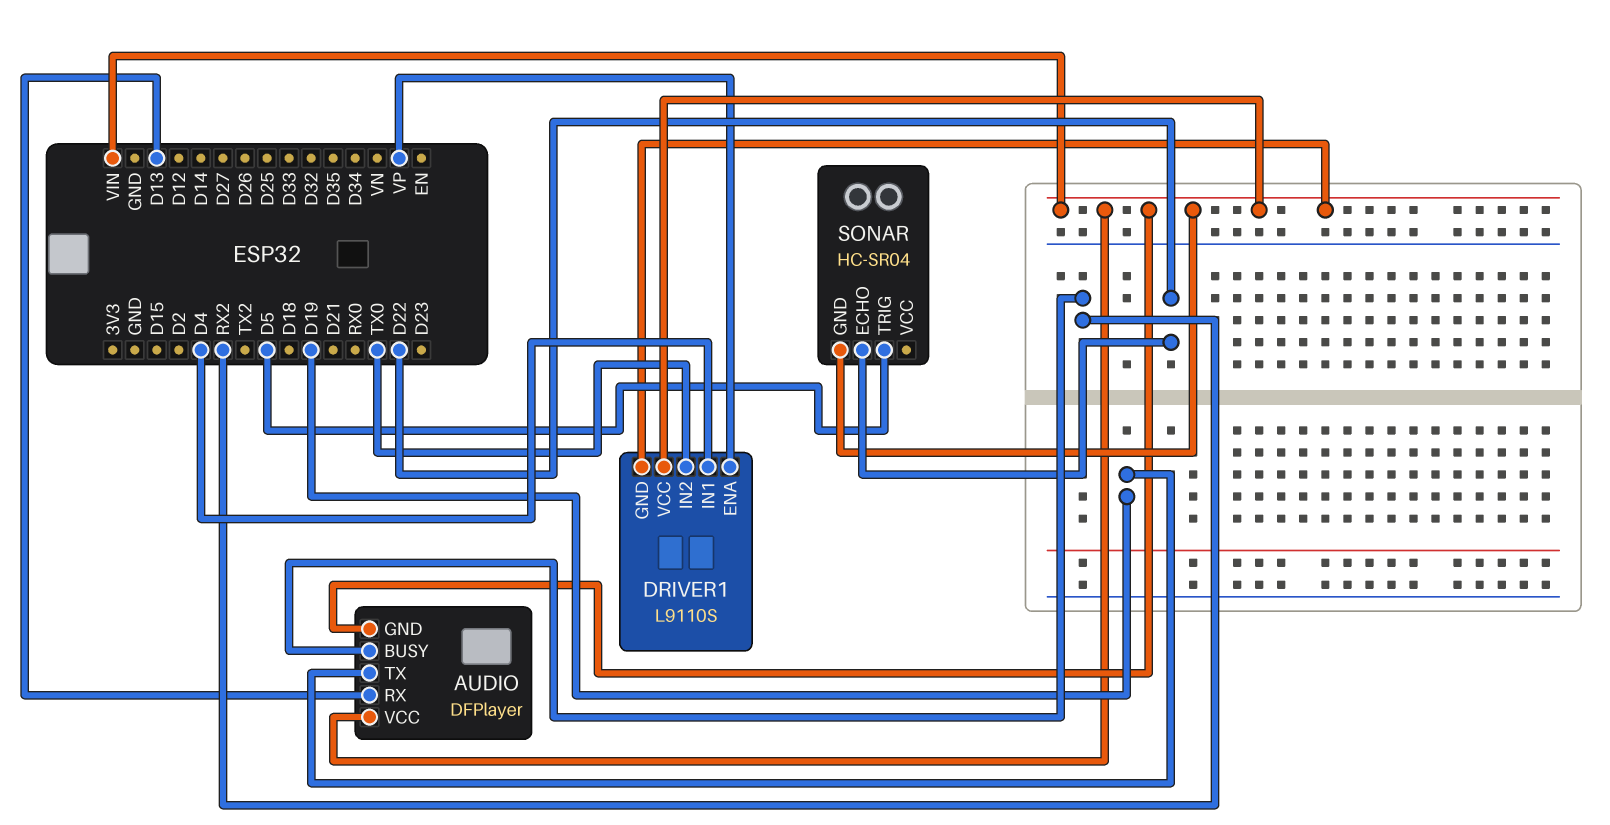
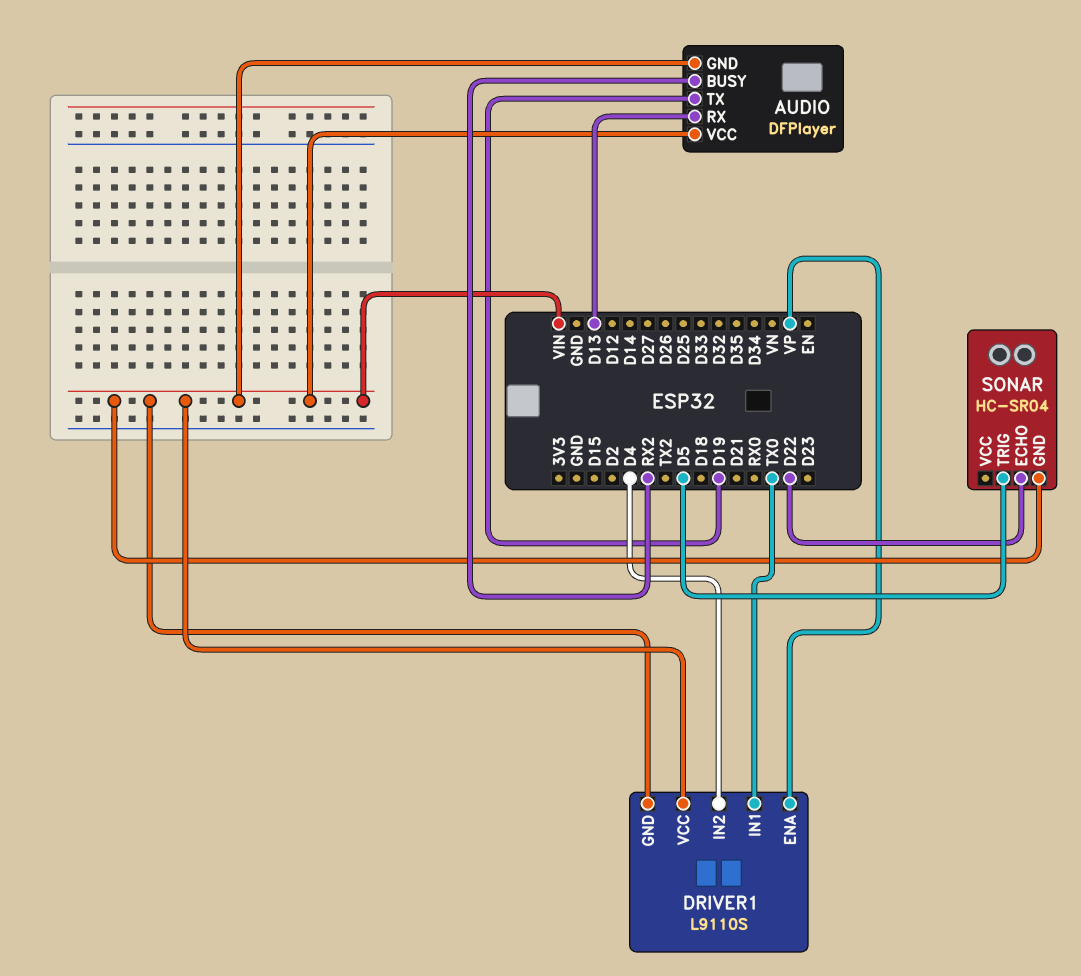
DRIVER1 pin IN1: D4 -> TX0
DRIVER1 pin IN2: TX0 -> D4

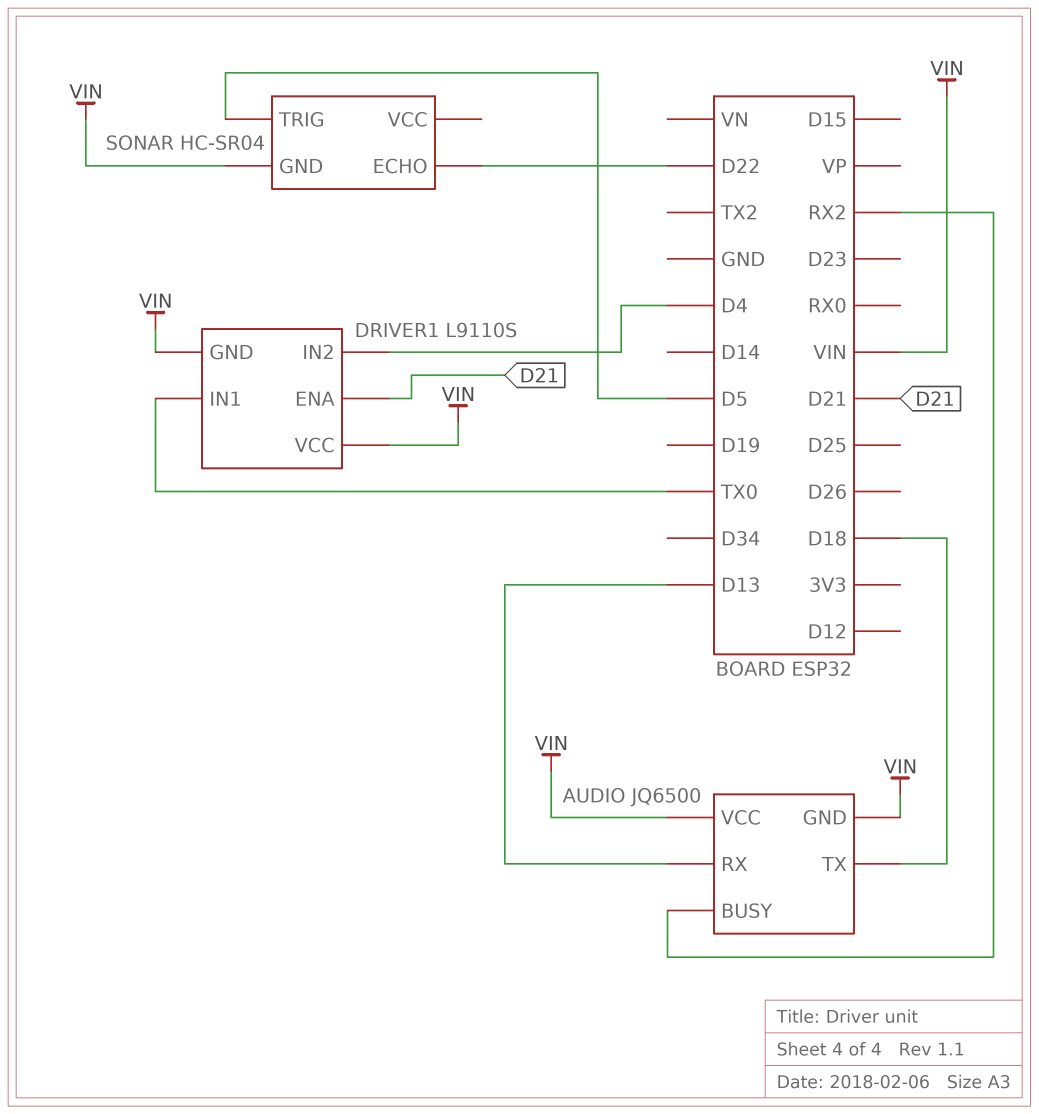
AUDIO: DFPlayer -> JQ6500
AUDIO pin TX: D19 -> D18
DRIVER1 pin ENA: VP -> D21

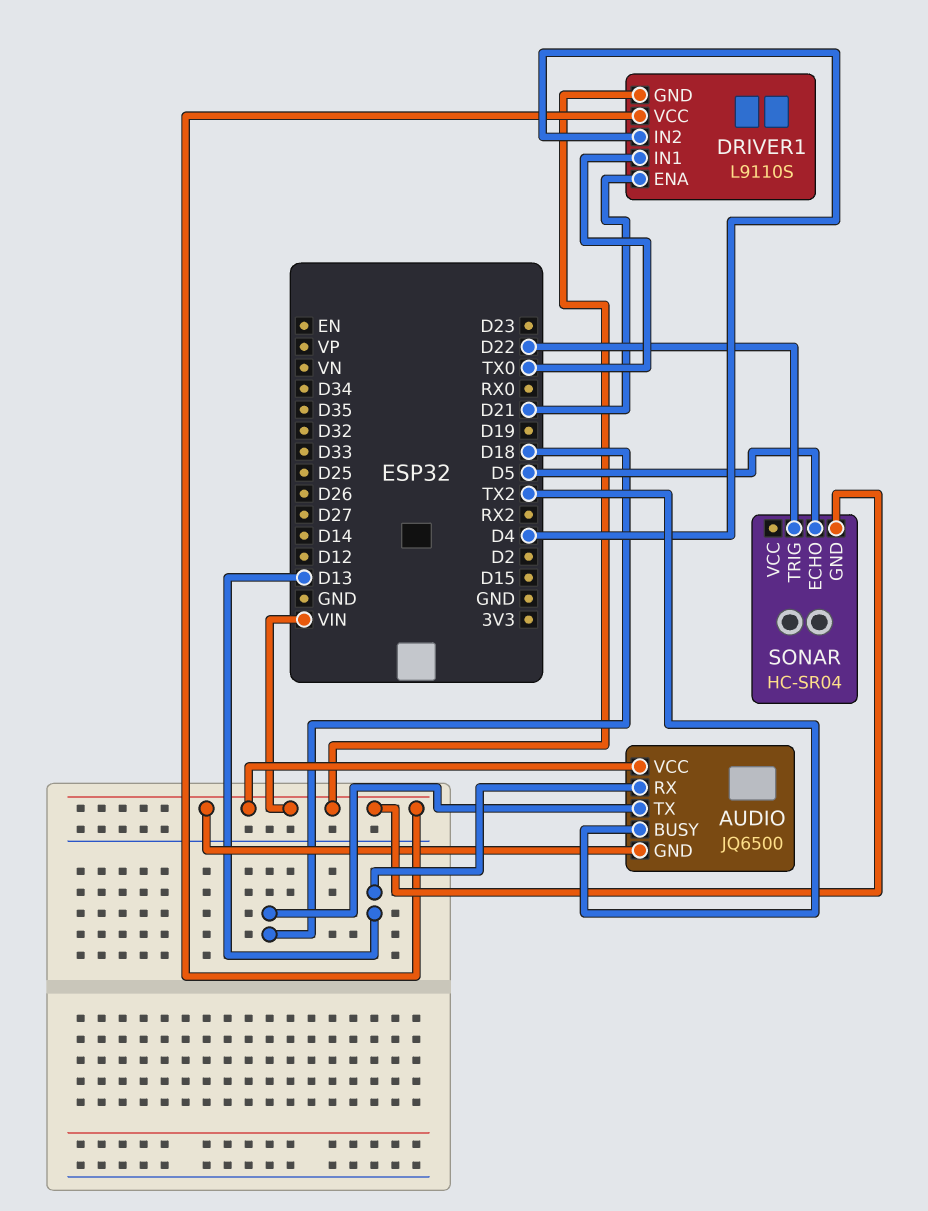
AUDIO pin BUSY: RX2 -> TX2
SONAR pin ECHO: D22 -> D5
SONAR pin TRIG: D5 -> D22

